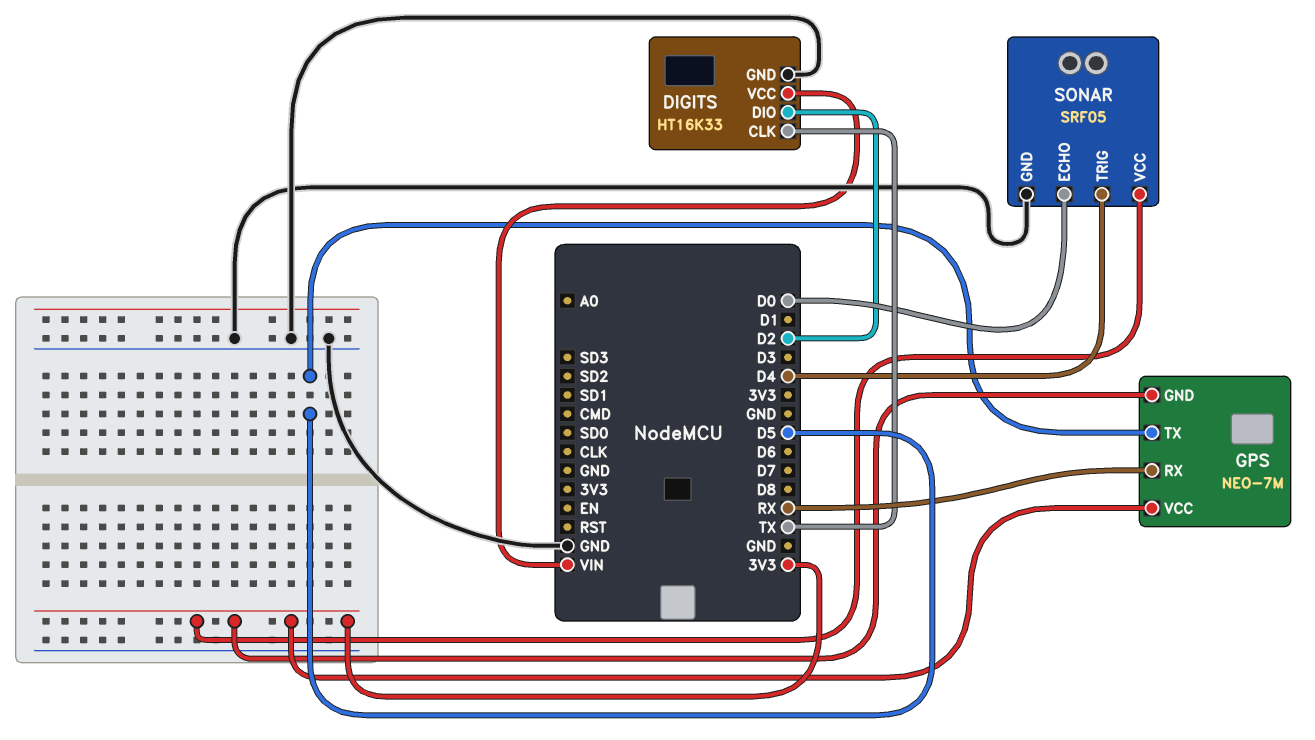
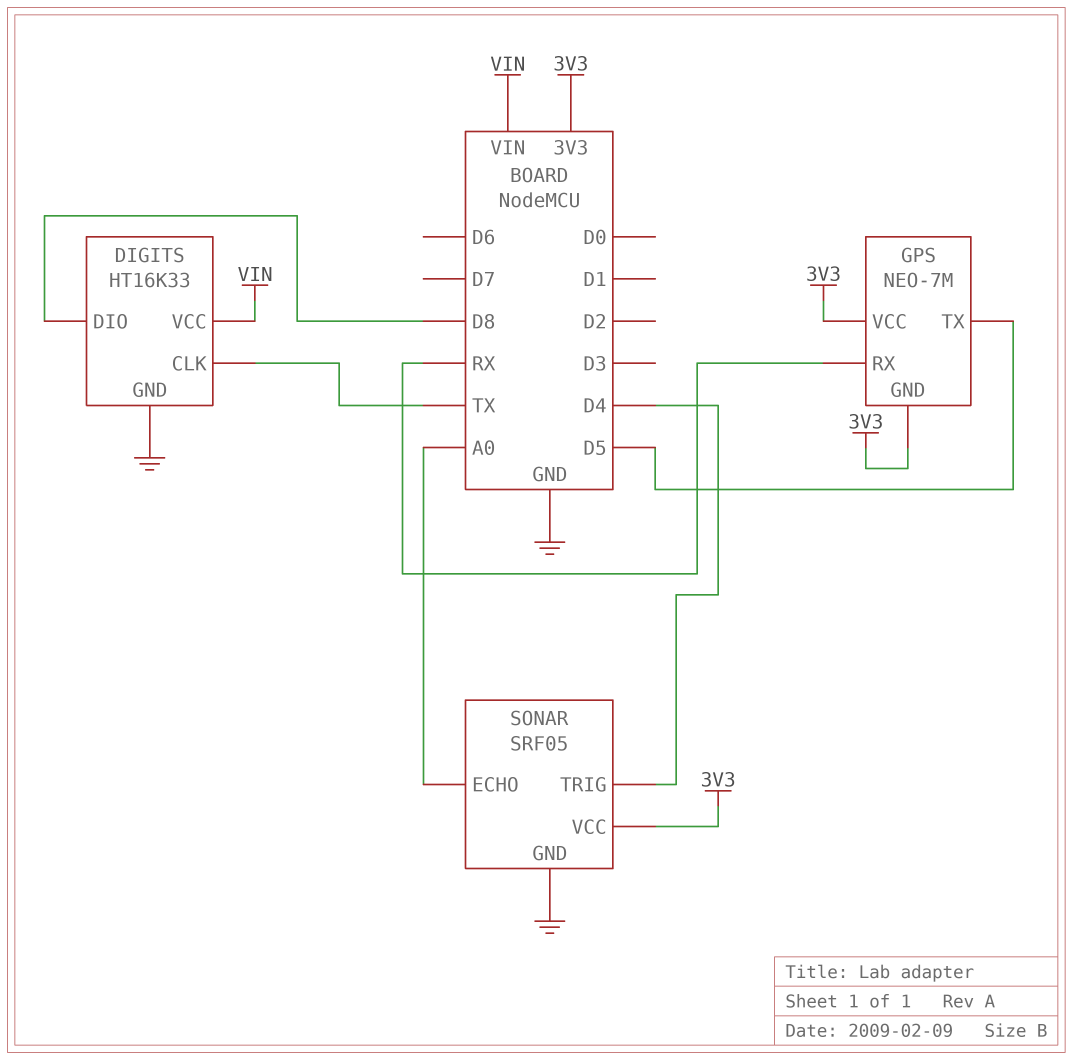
DIGITS pin DIO: D2 -> D8
SONAR pin ECHO: D0 -> A0

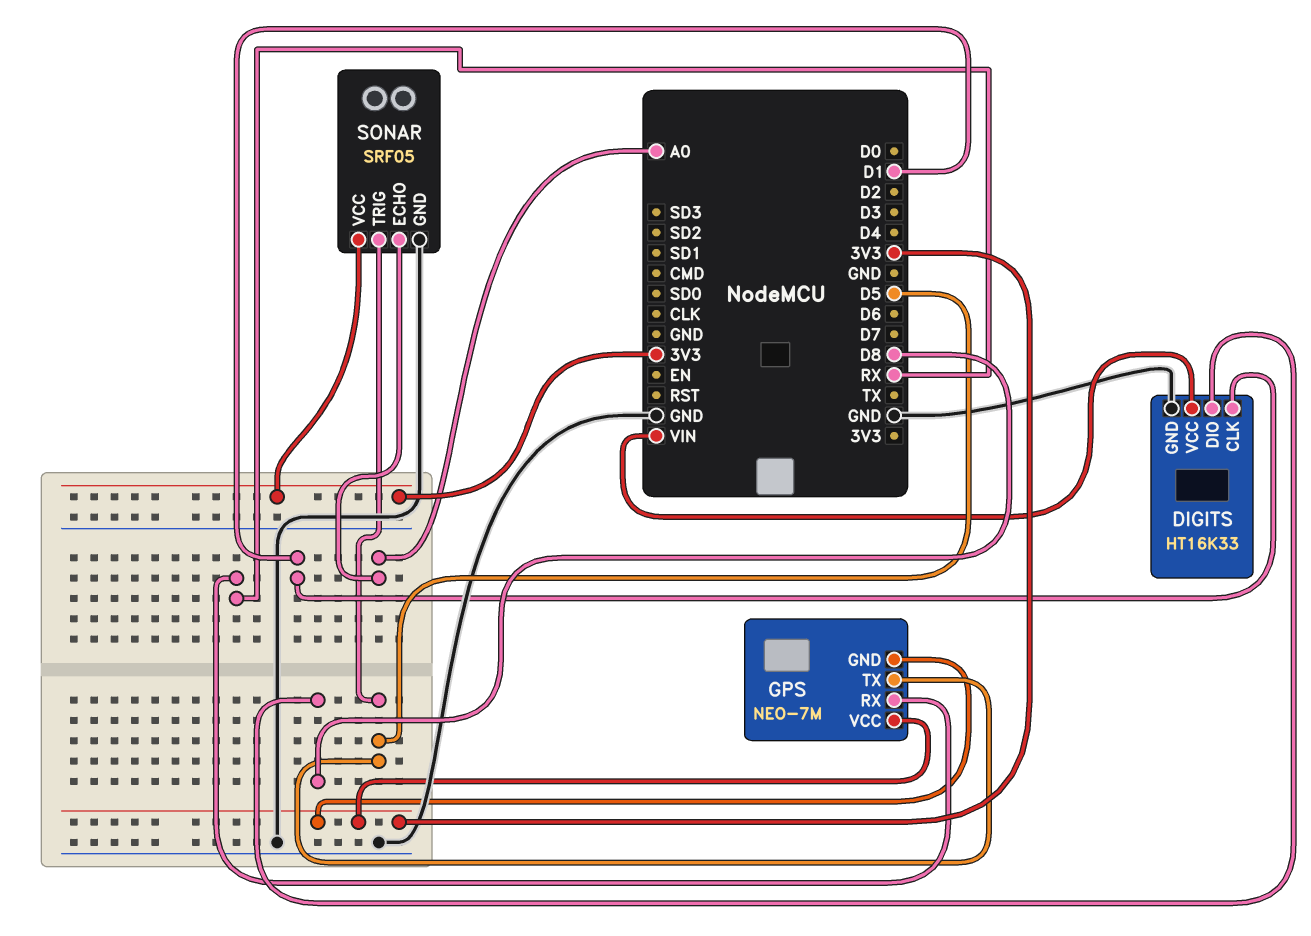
DIGITS pin CLK: TX -> D1
SONAR pin TRIG: D4 -> D5

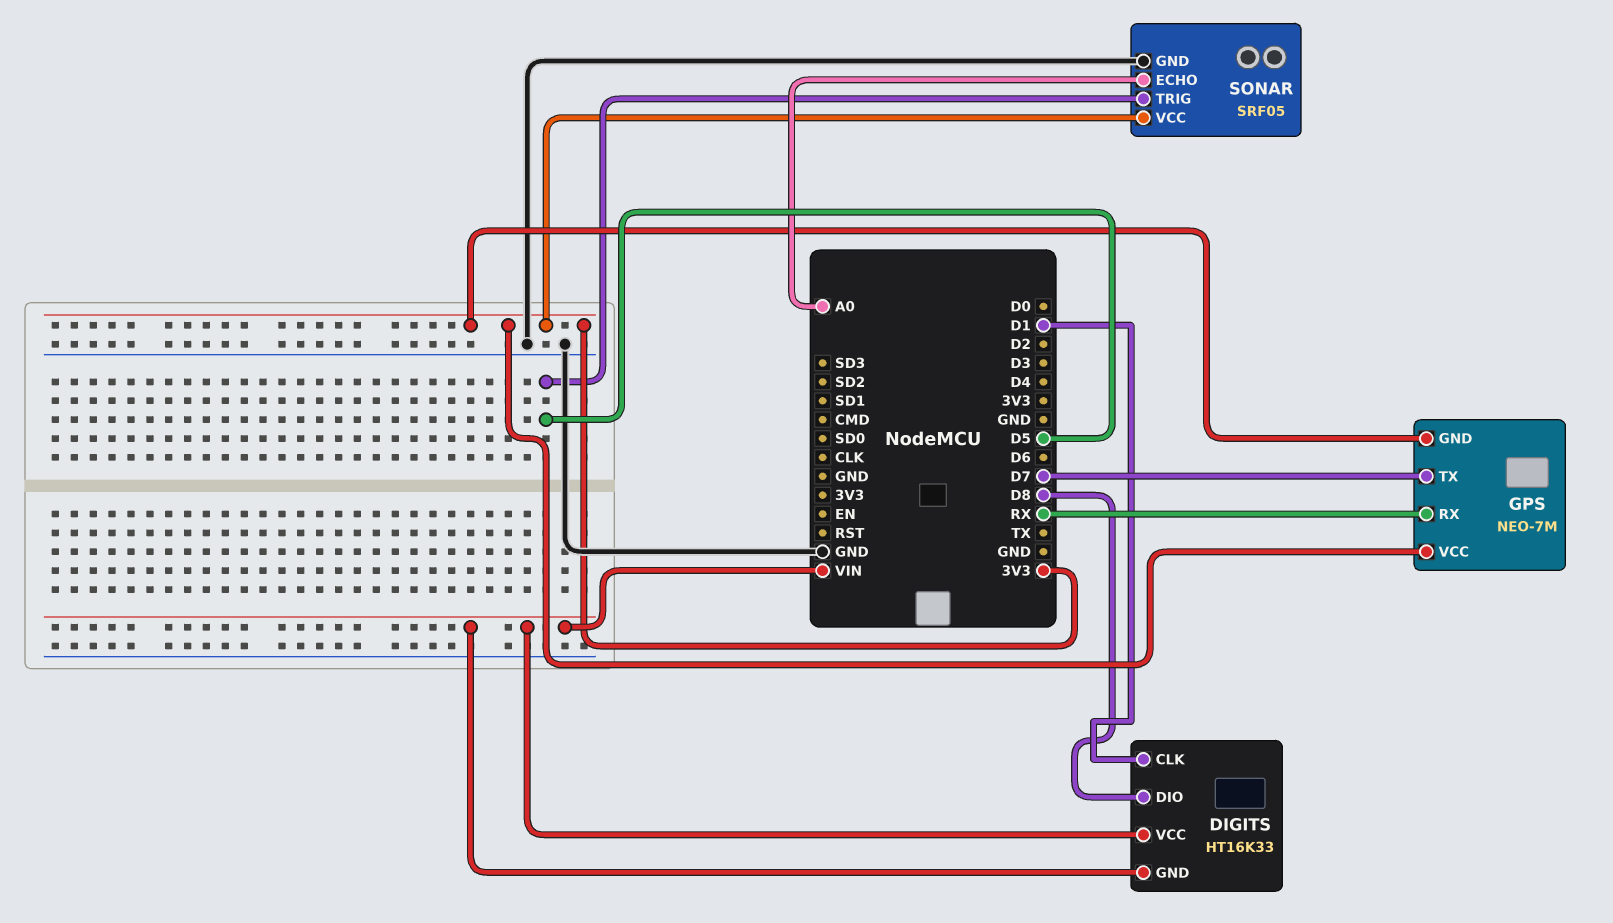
DIGITS pin GND: GND -> VIN
GPS pin TX: D5 -> D7

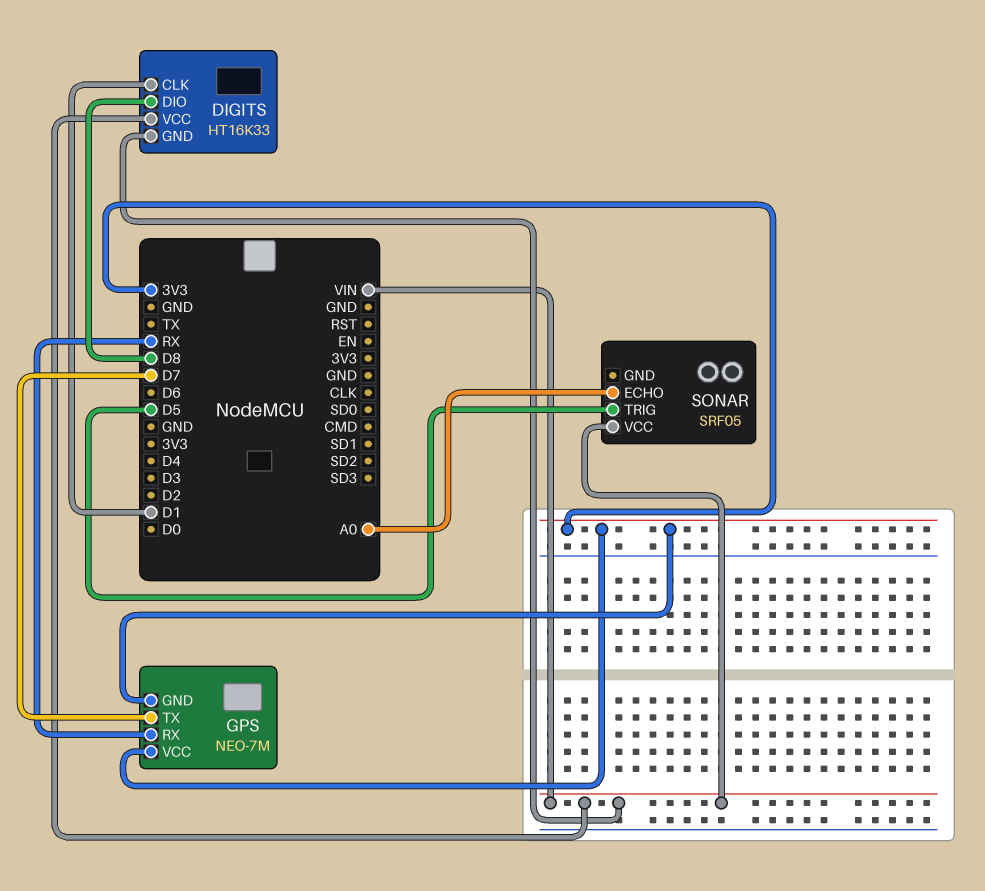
SONAR pin GND: GND -> none
SONAR pin VCC: 3V3 -> VIN

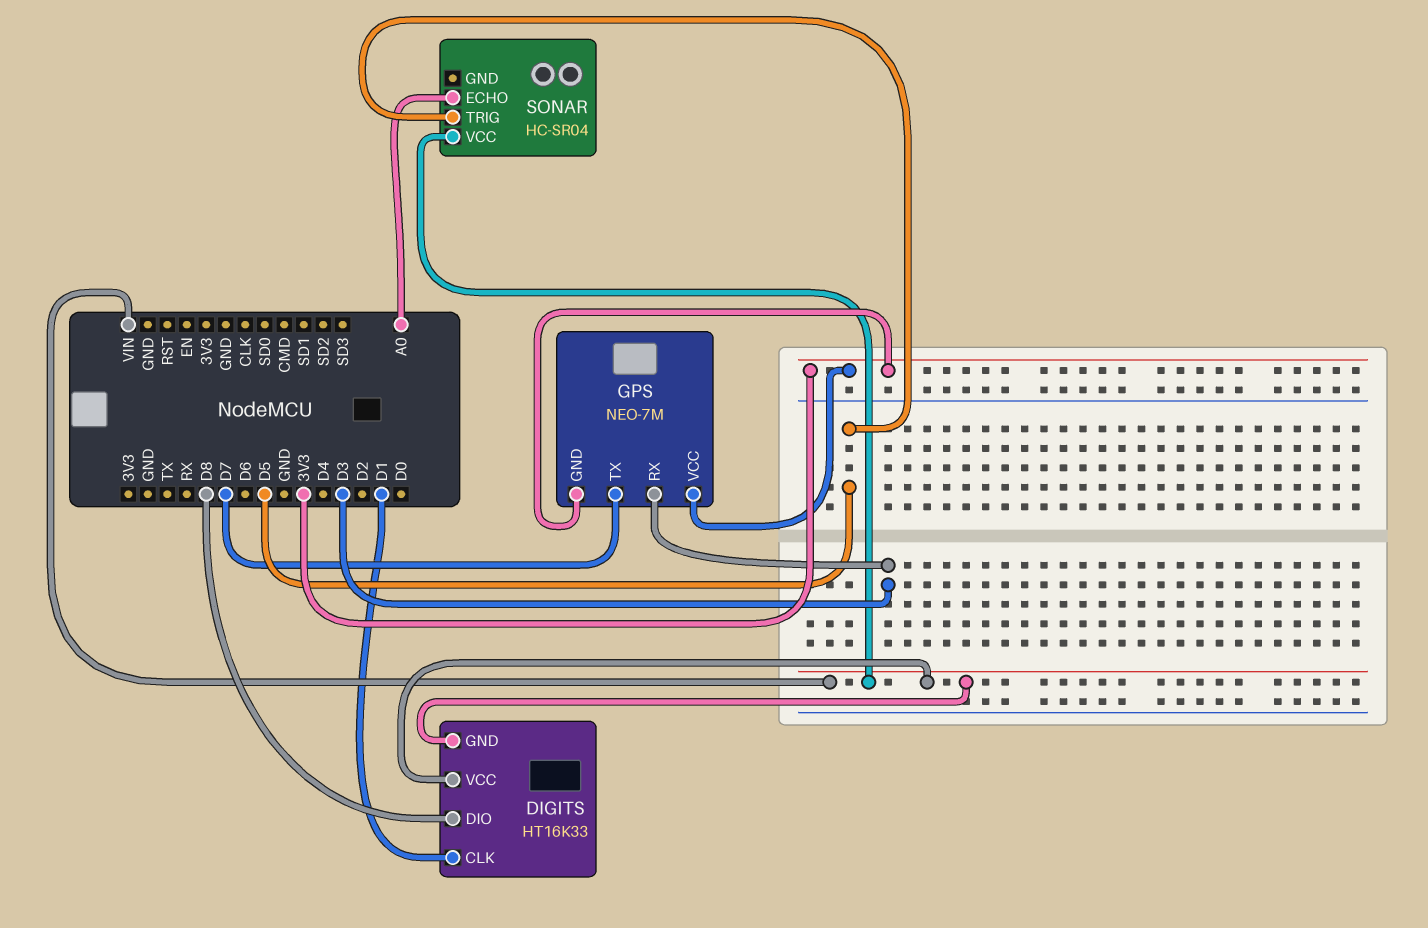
GPS pin RX: RX -> D3
SONAR: SRF05 -> HC-SR04

